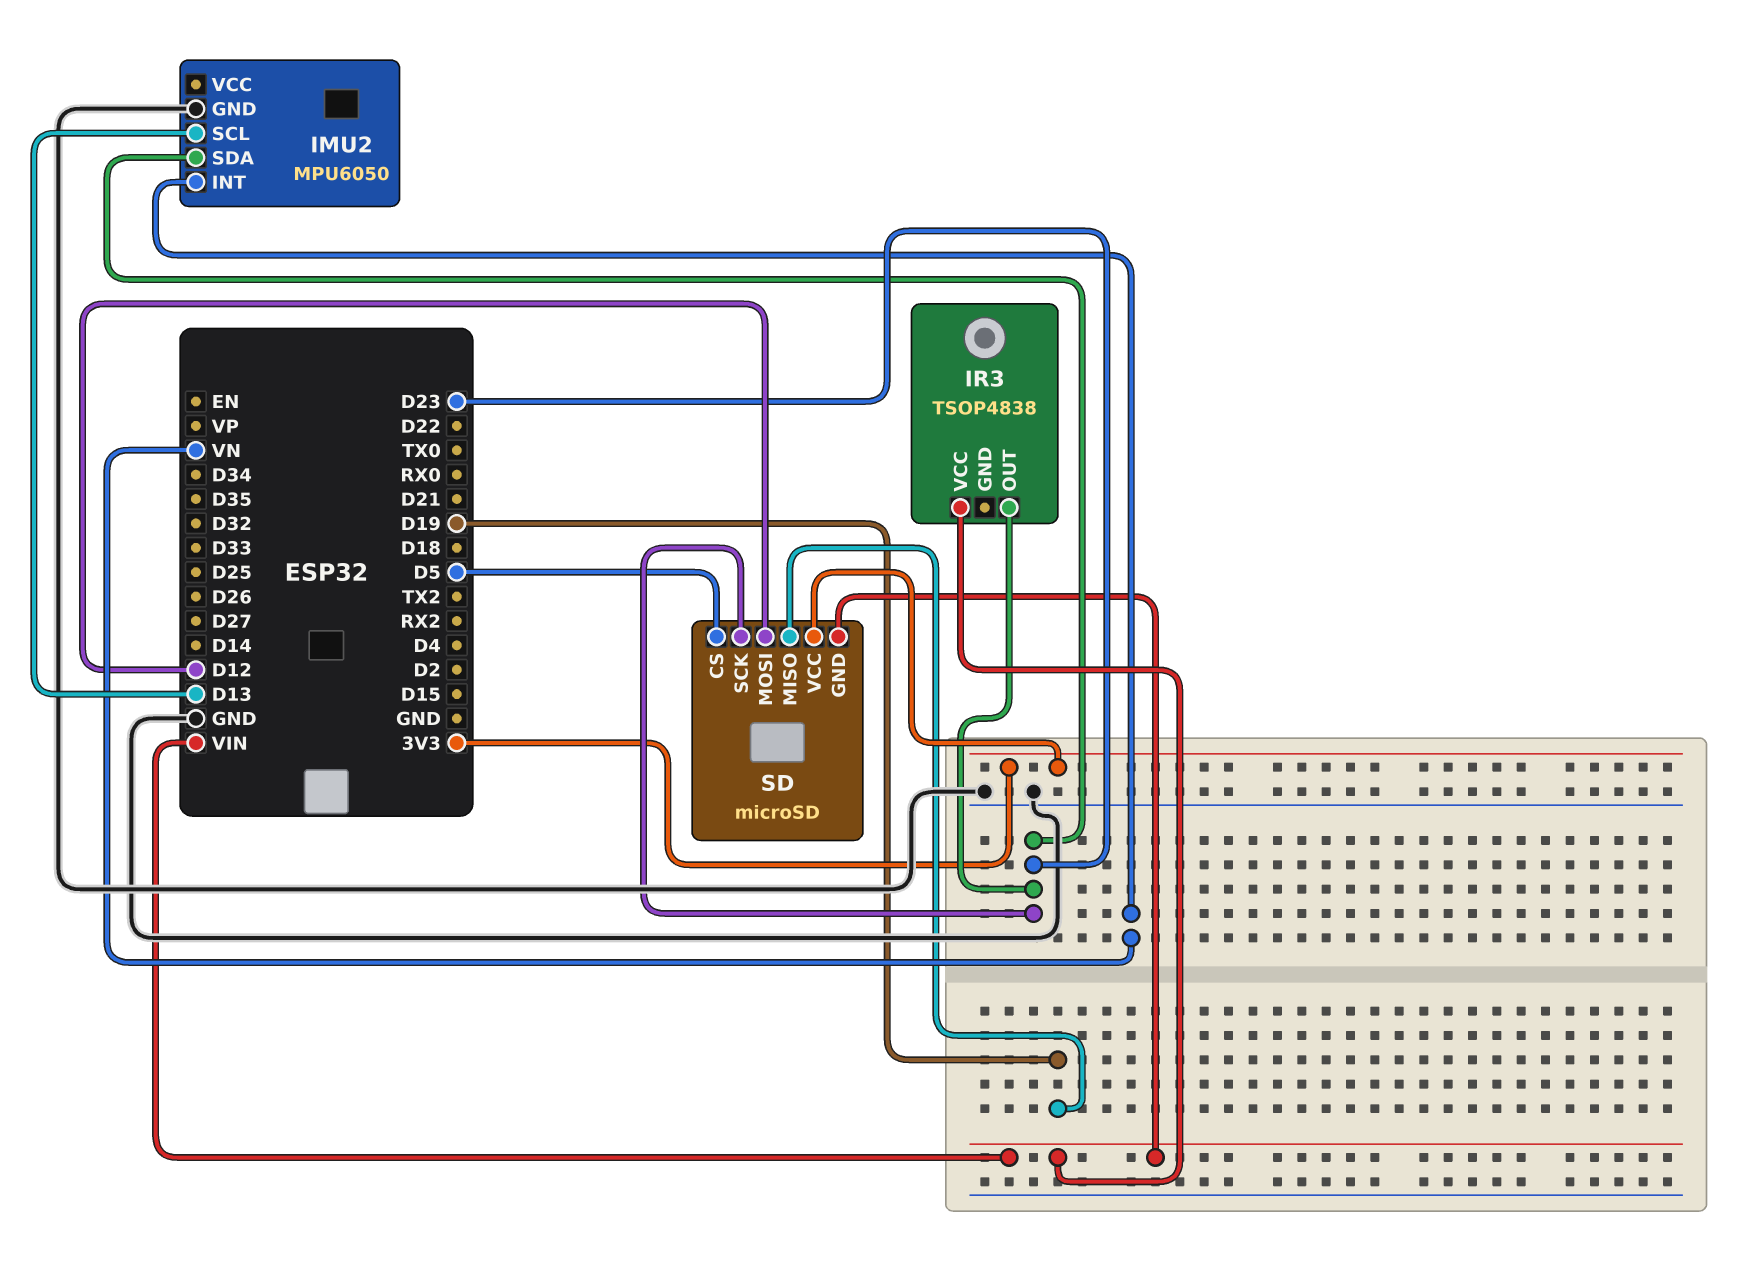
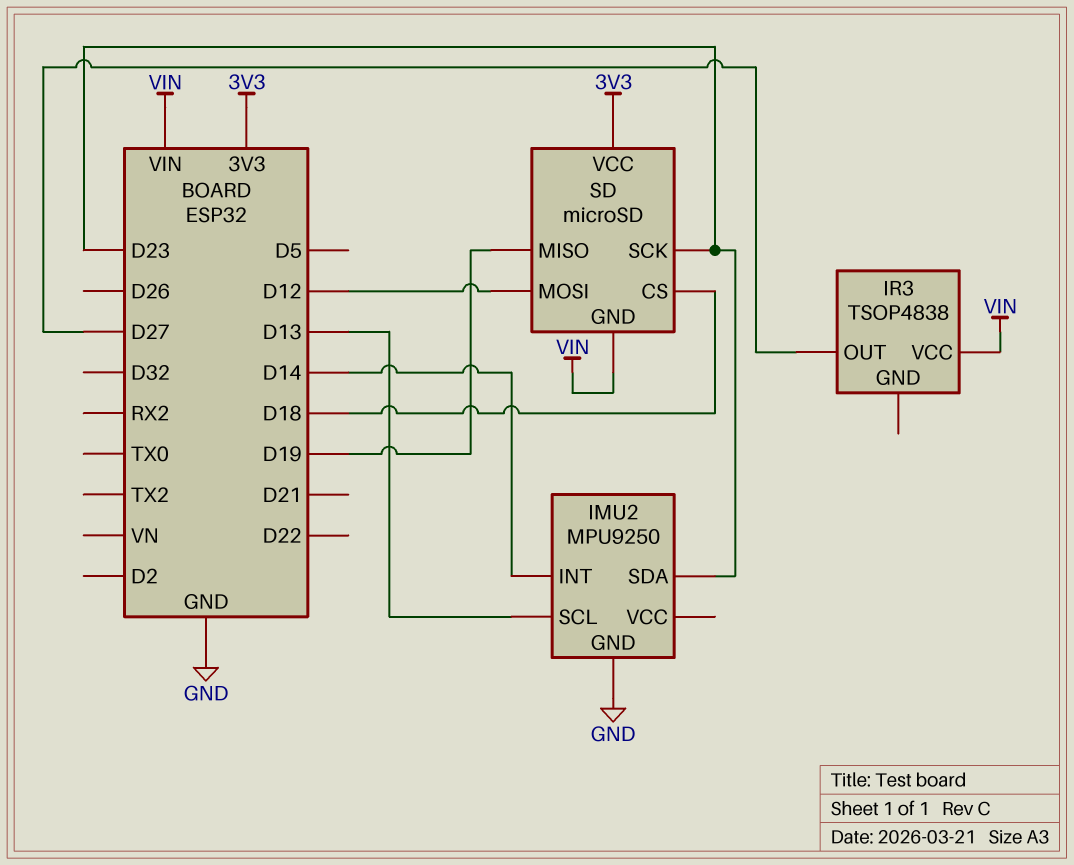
IMU2: MPU6050 -> MPU9250
IMU2 pin INT: VN -> D14
IR3 pin OUT: D23 -> D27
SD pin CS: D5 -> D18

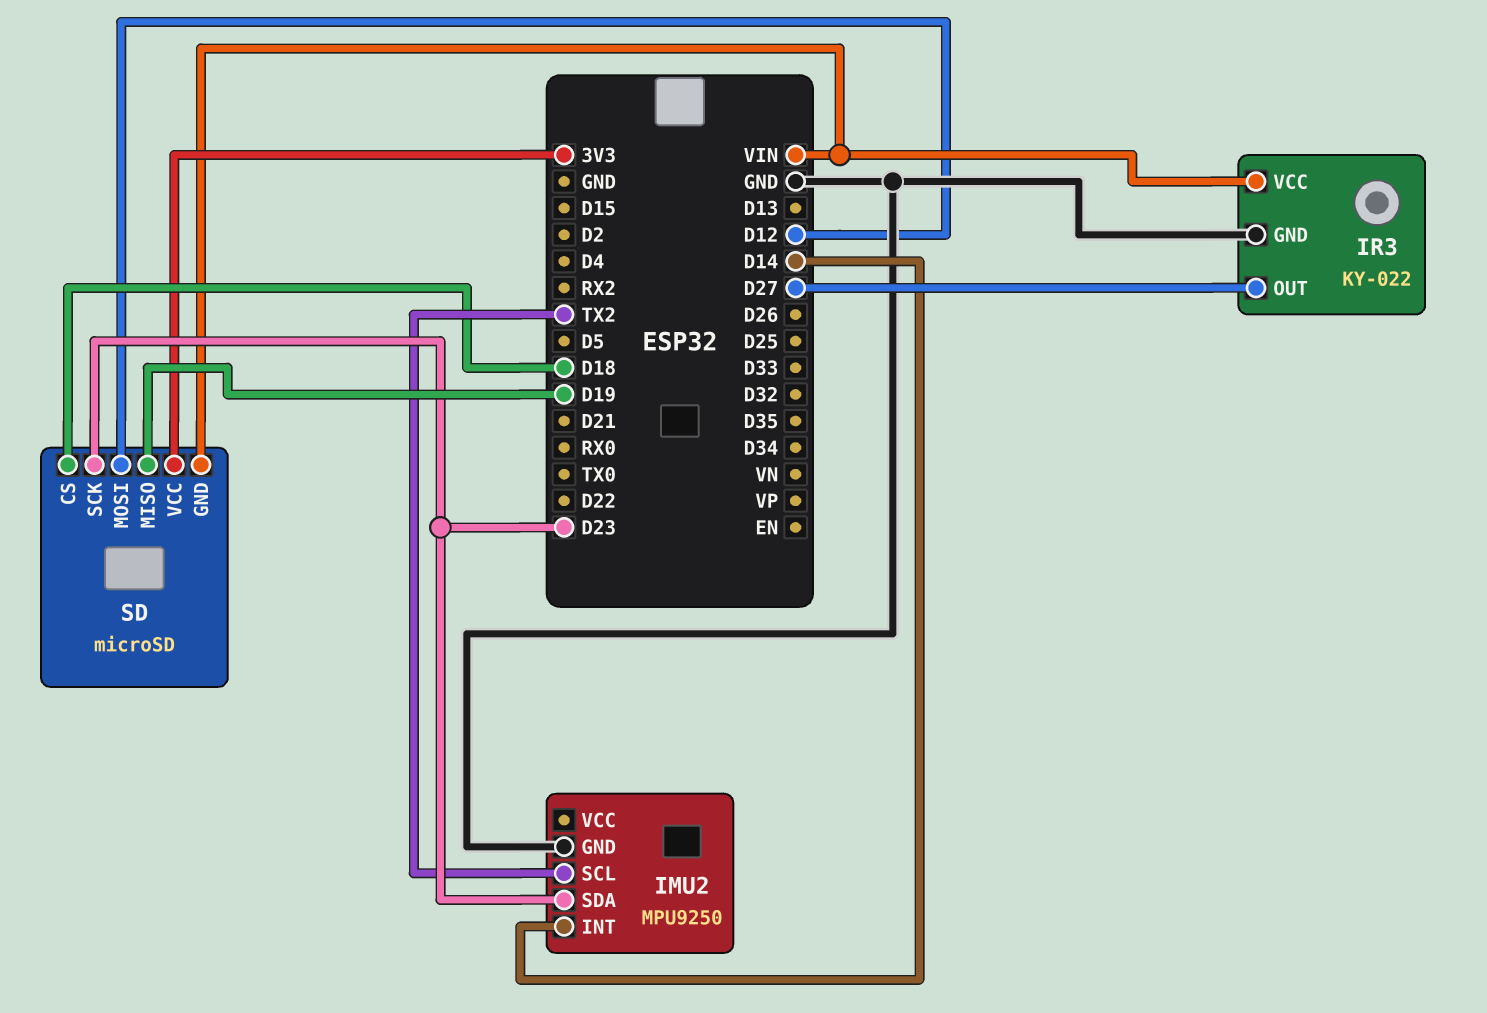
IMU2 pin SCL: D13 -> TX2
IR3: TSOP4838 -> KY-022
IR3 pin GND: none -> GND

